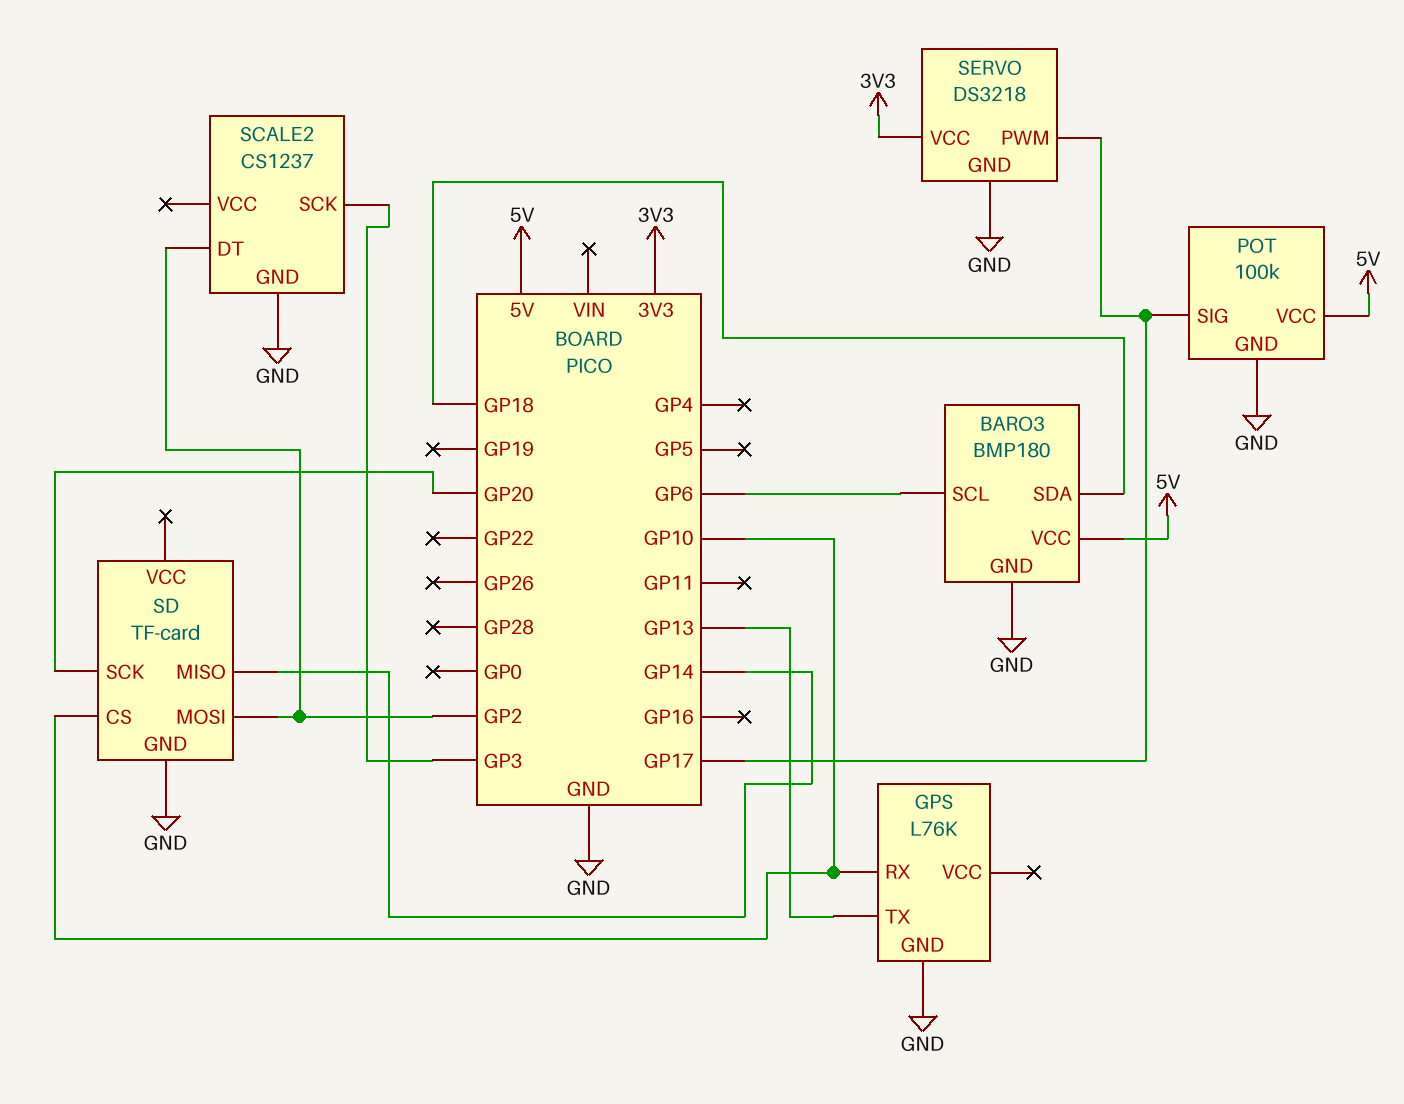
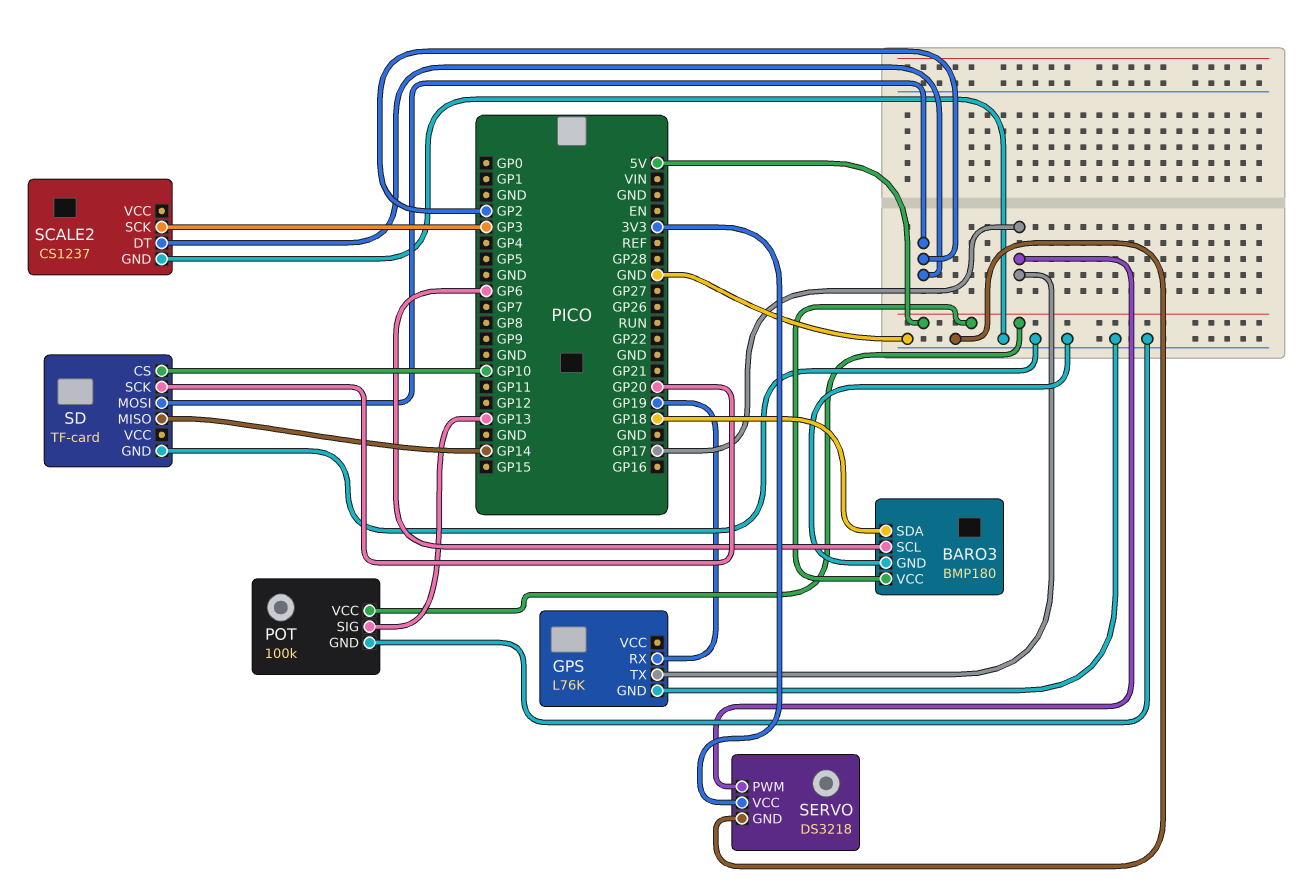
GPS pin RX: GP10 -> GP19
GPS pin TX: GP13 -> GP17
POT pin SIG: GP17 -> GP13

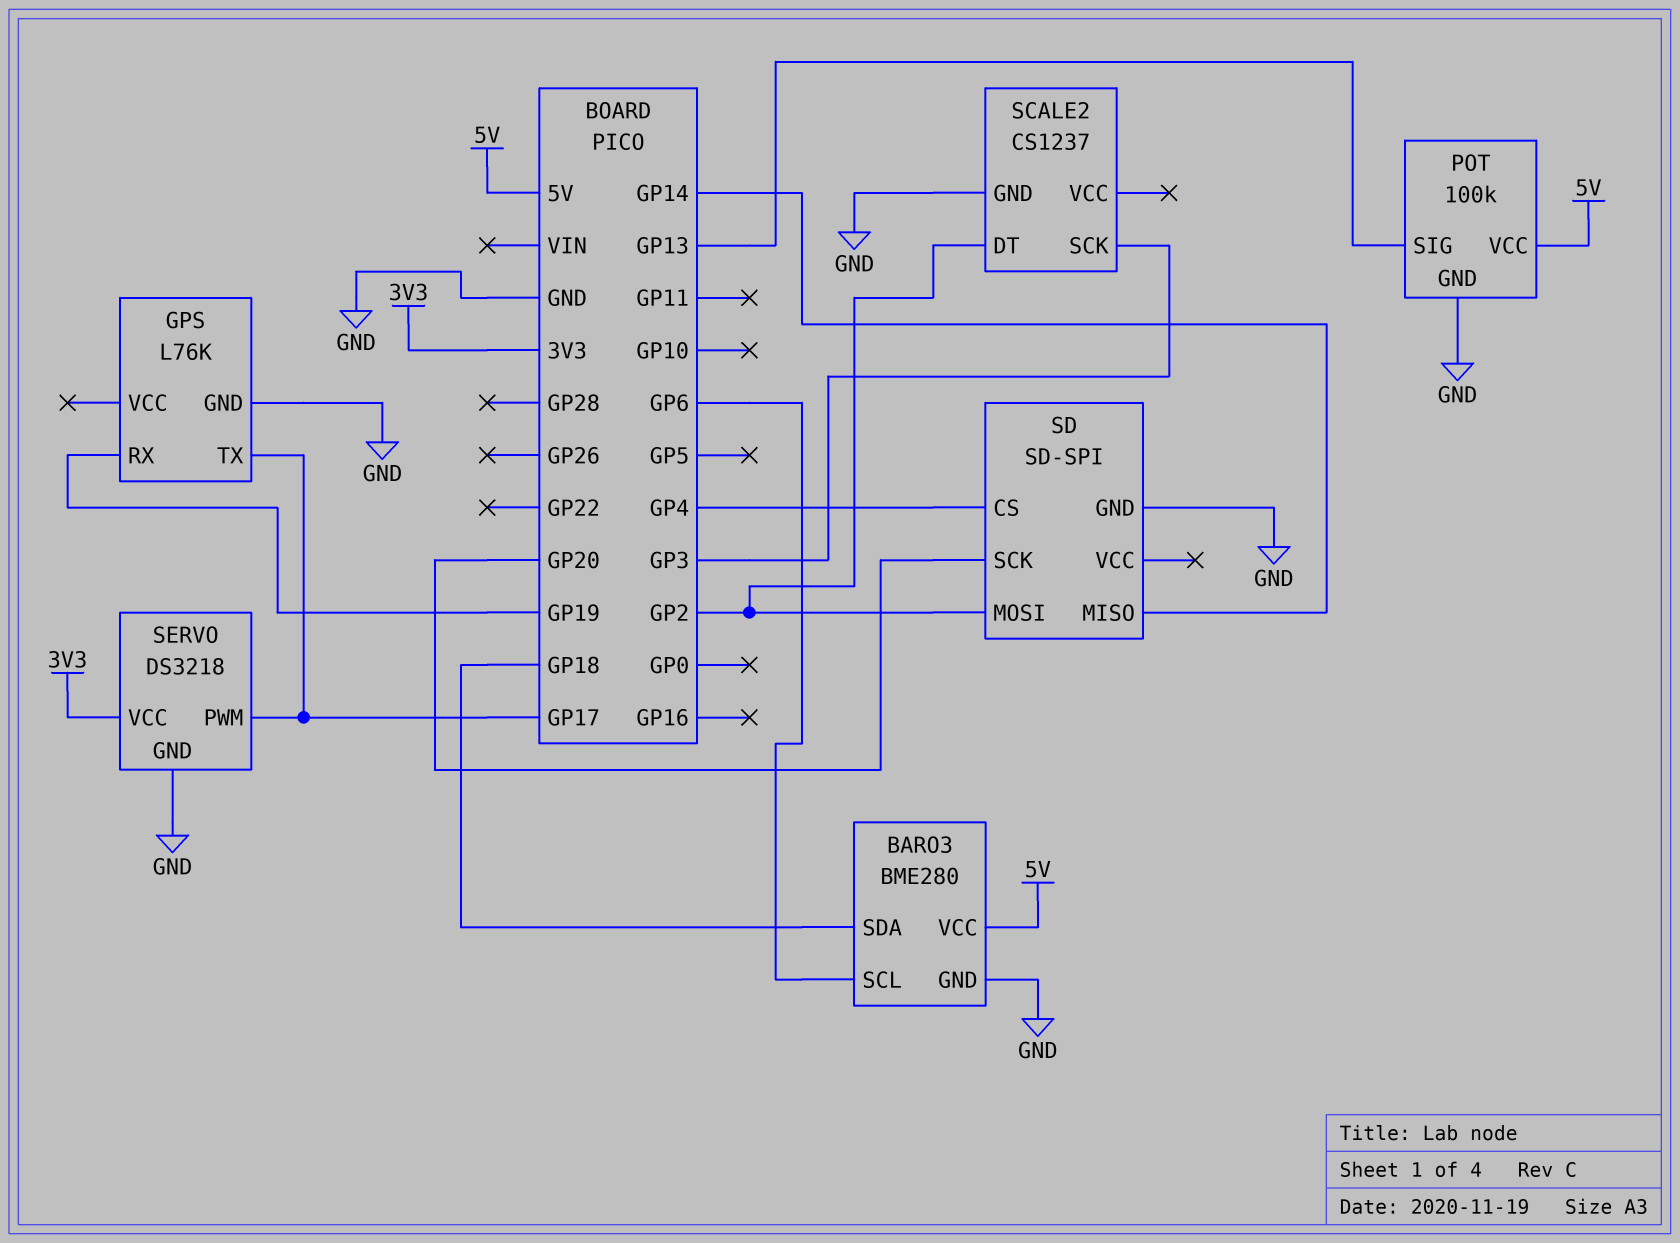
BARO3: BMP180 -> BME280
SD: TF-card -> SD-SPI
SD pin CS: GP10 -> GP4

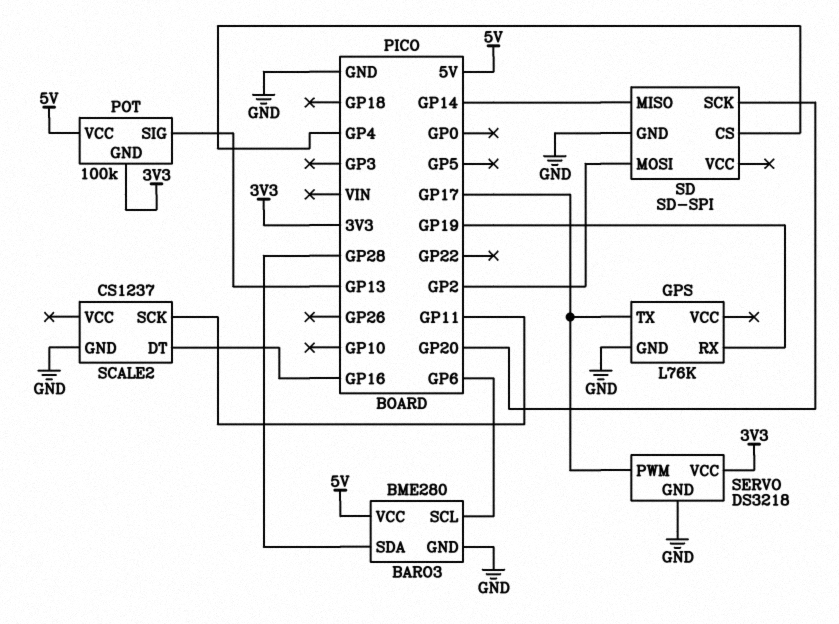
BARO3 pin SDA: GP18 -> GP28
POT pin GND: GND -> 3V3
SCALE2 pin DT: GP2 -> GP16
SCALE2 pin SCK: GP3 -> GP11

